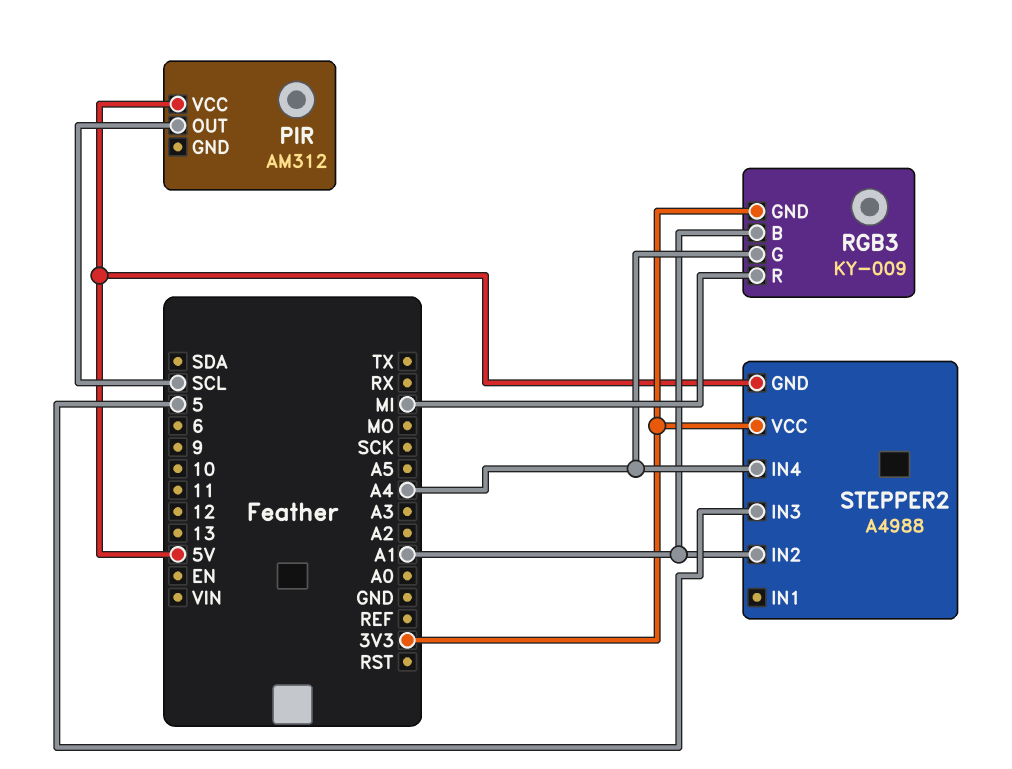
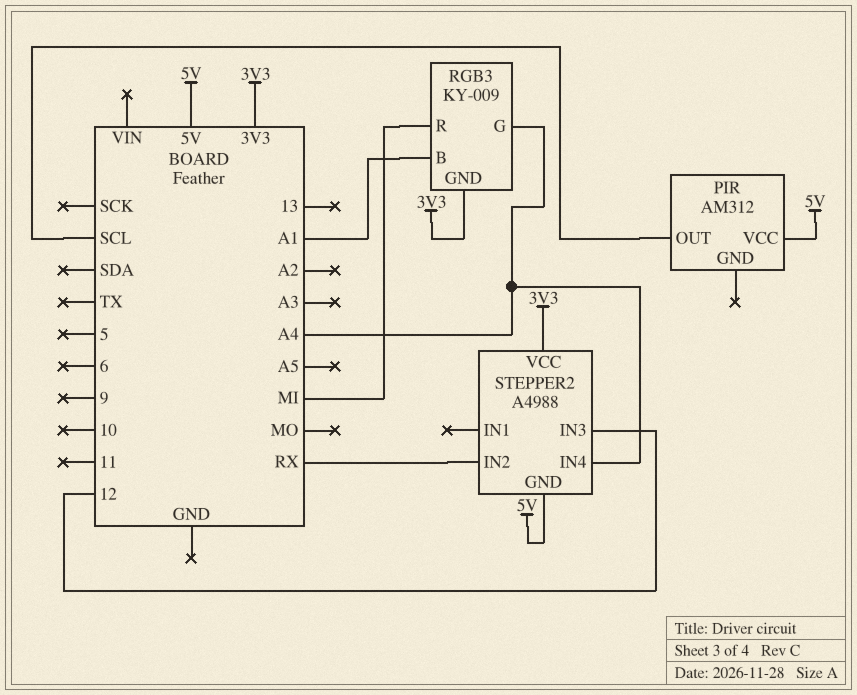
STEPPER2 pin IN2: A1 -> RX
STEPPER2 pin IN3: 5 -> 12

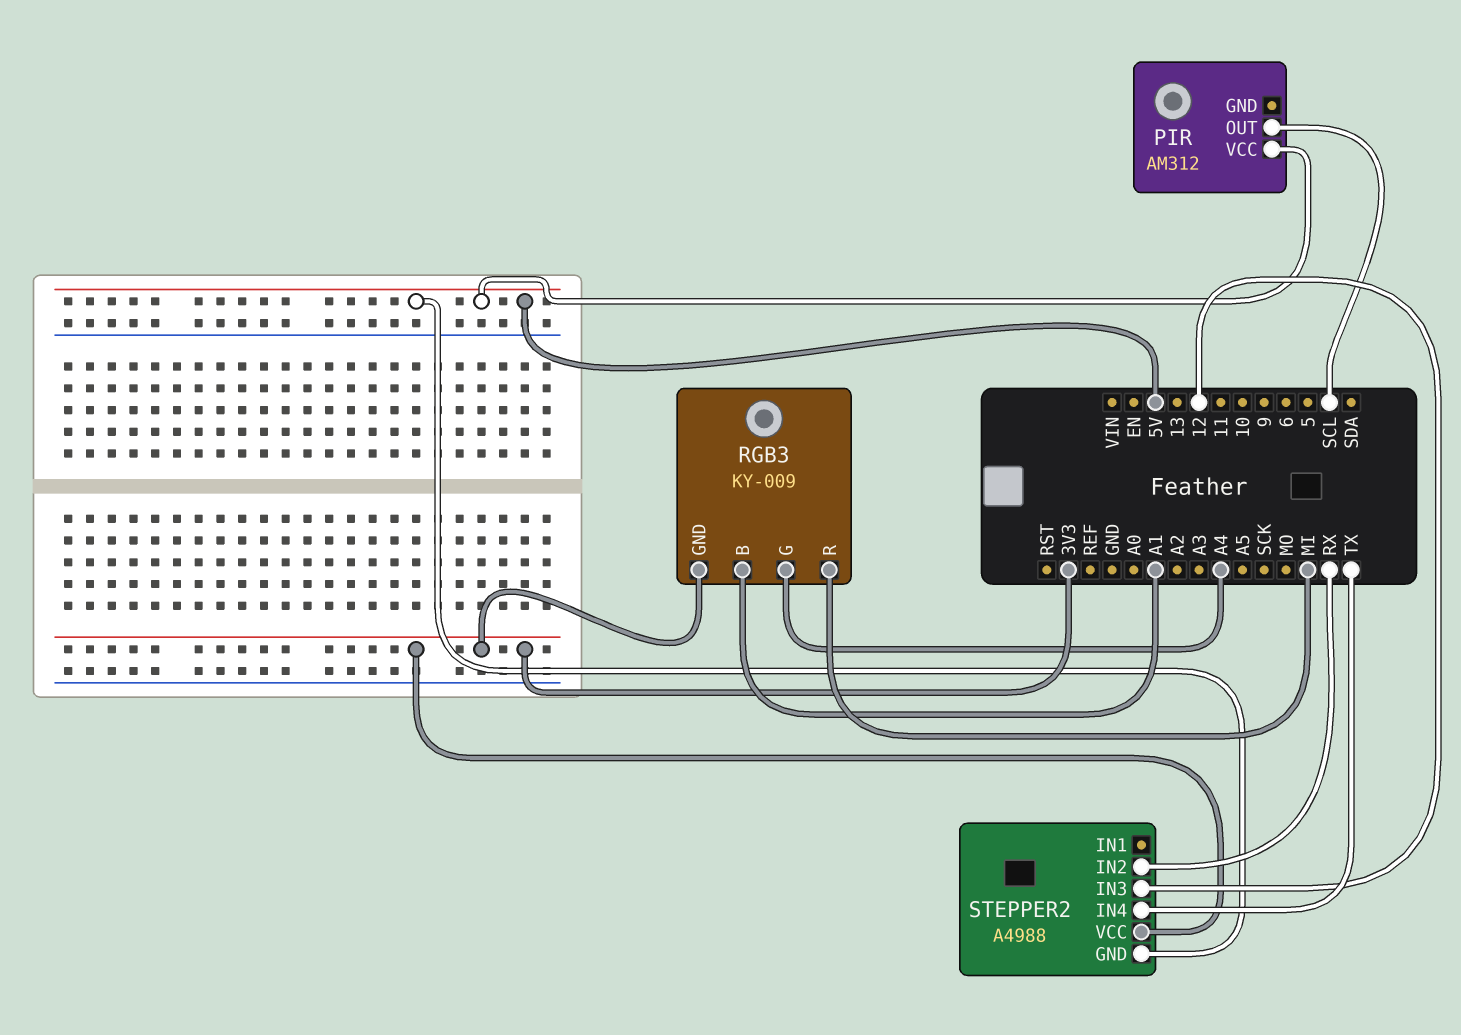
STEPPER2 pin IN4: A4 -> TX

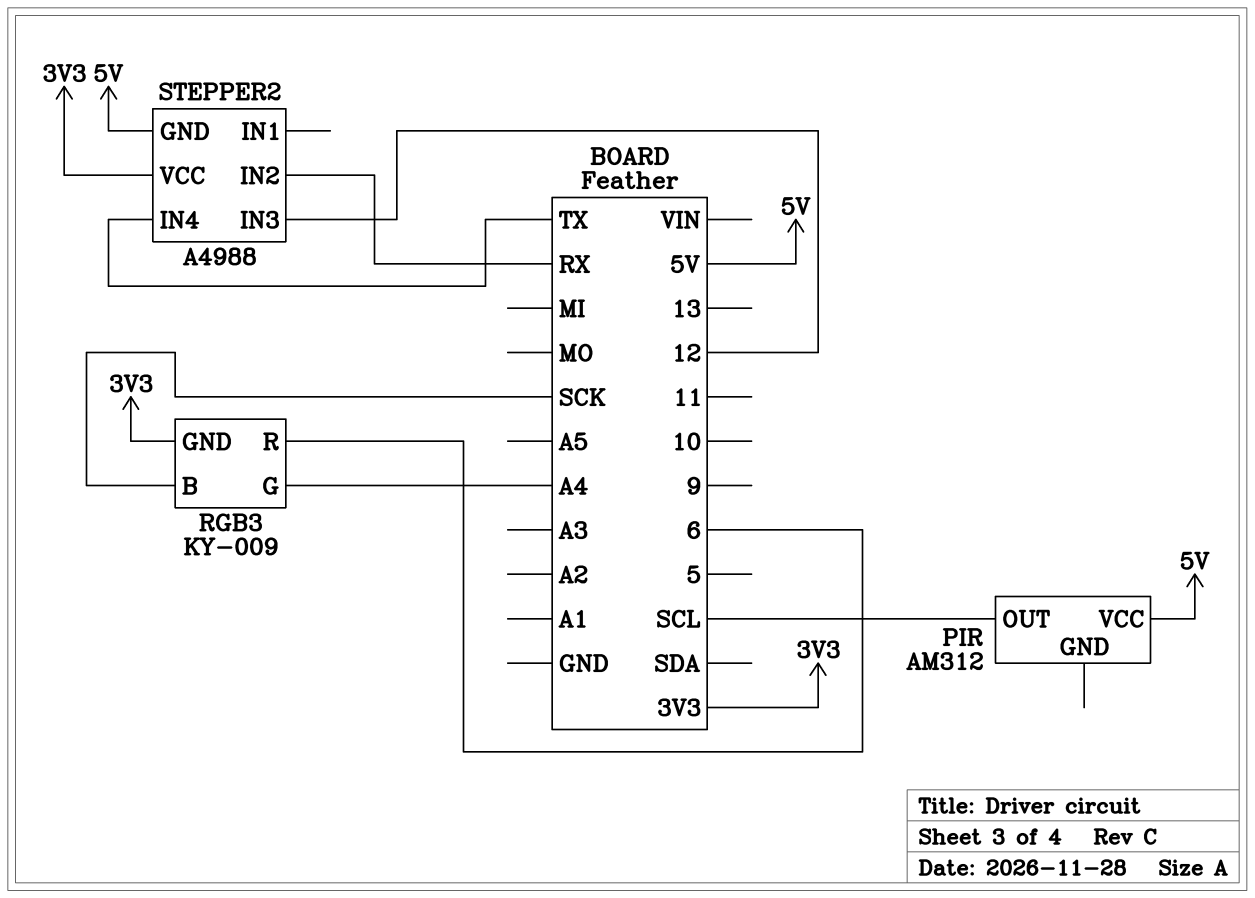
RGB3 pin B: A1 -> SCK
RGB3 pin R: MI -> 6

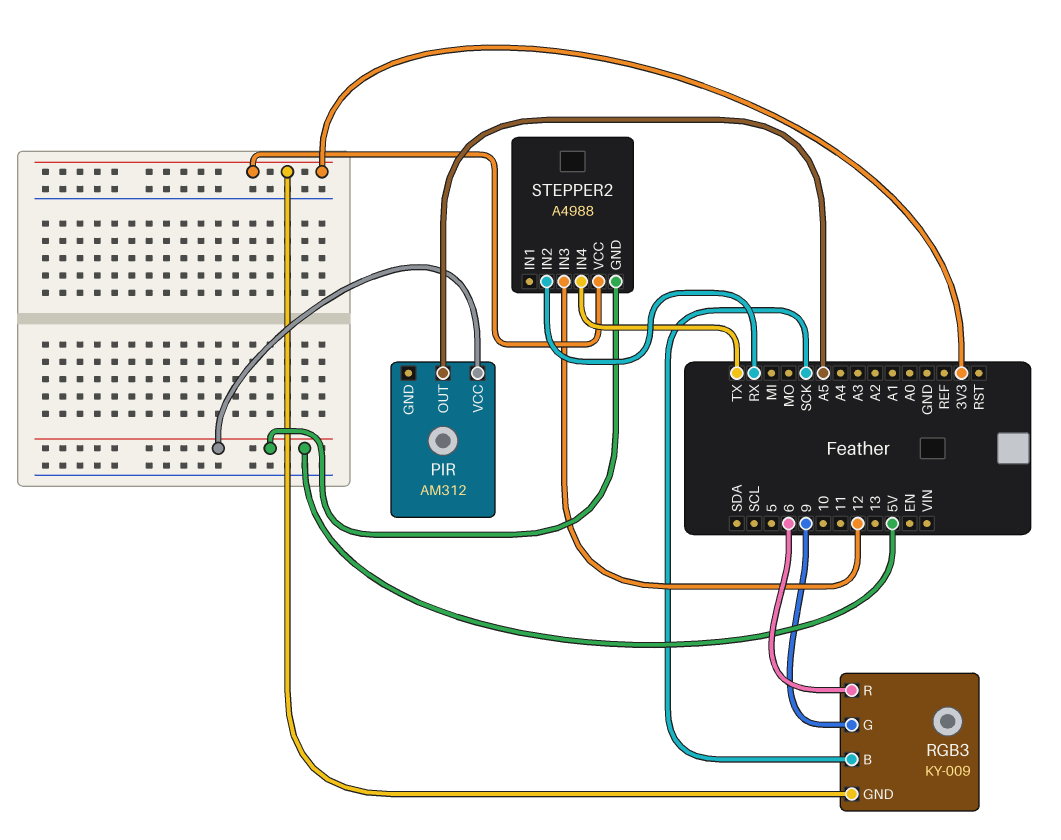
PIR pin OUT: SCL -> A5
RGB3 pin G: A4 -> 9

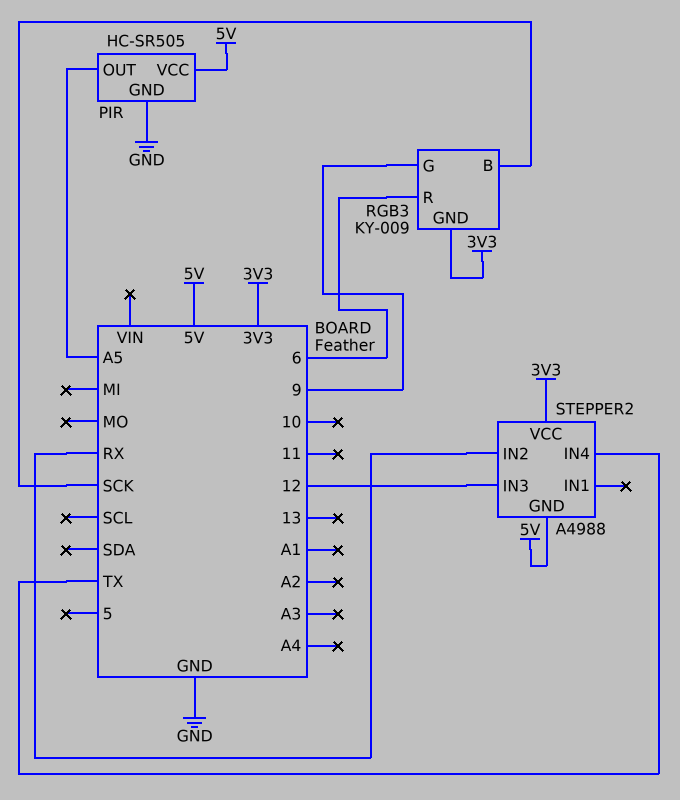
PIR: AM312 -> HC-SR505
PIR pin GND: none -> GND

